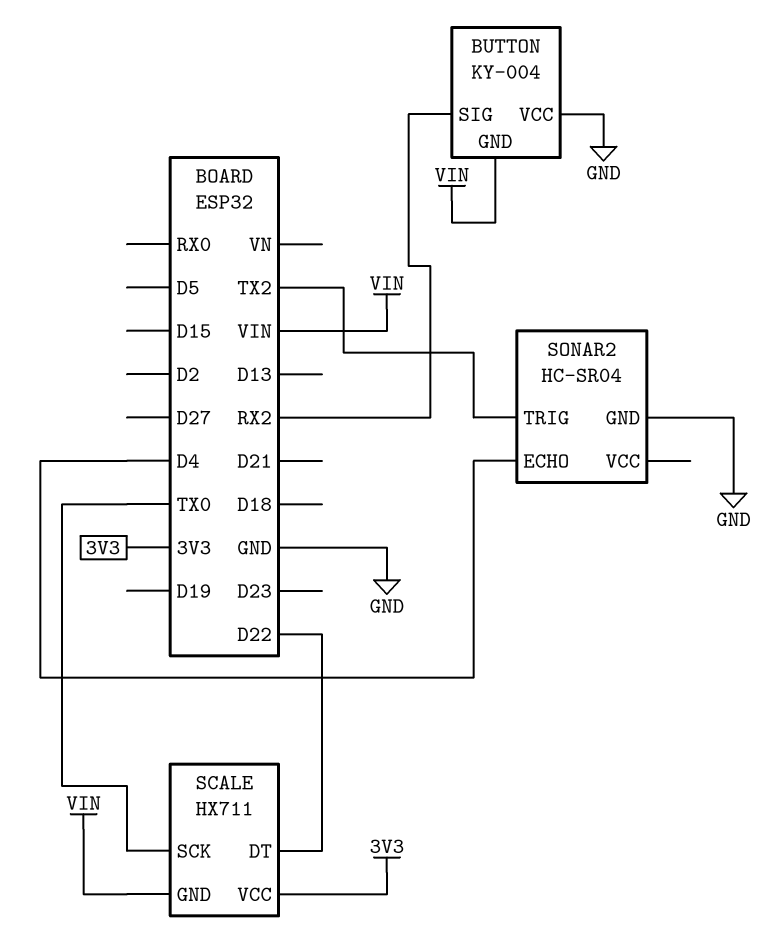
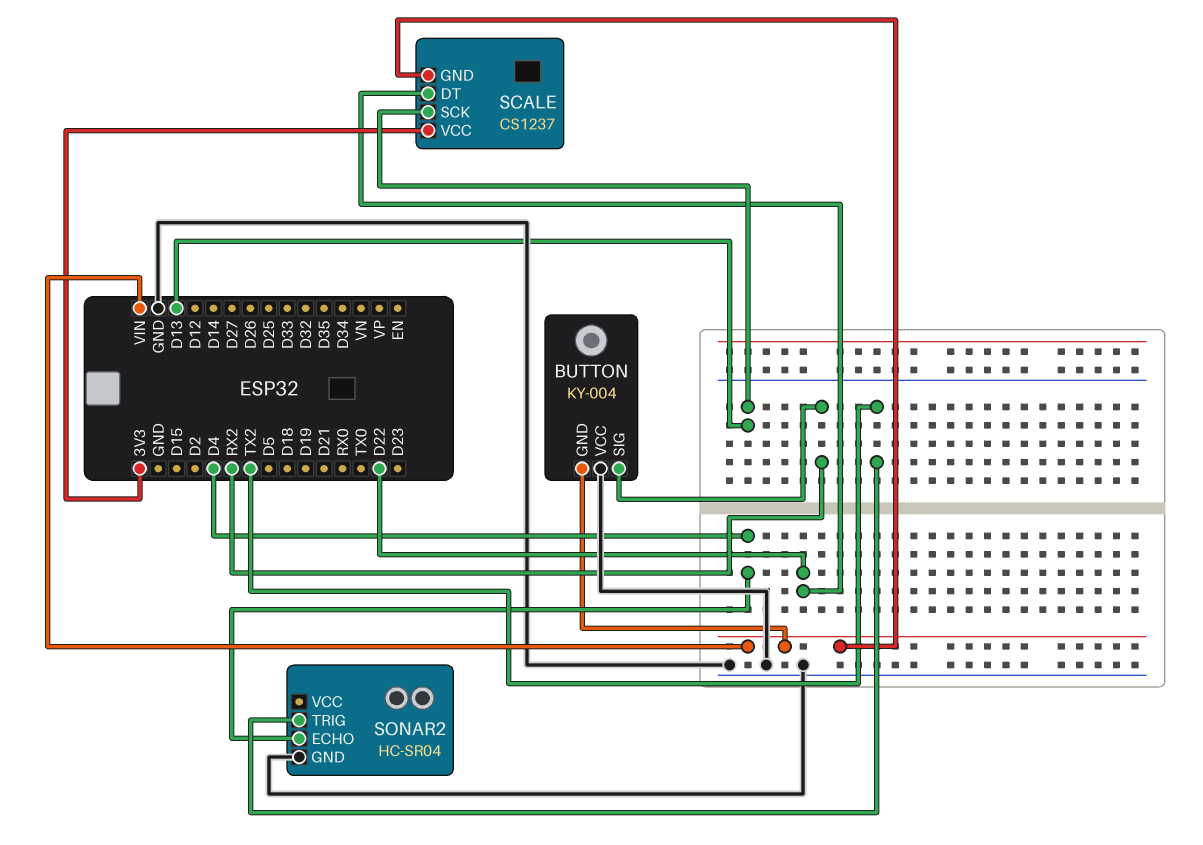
SCALE: HX711 -> CS1237
SCALE pin SCK: TX0 -> D13

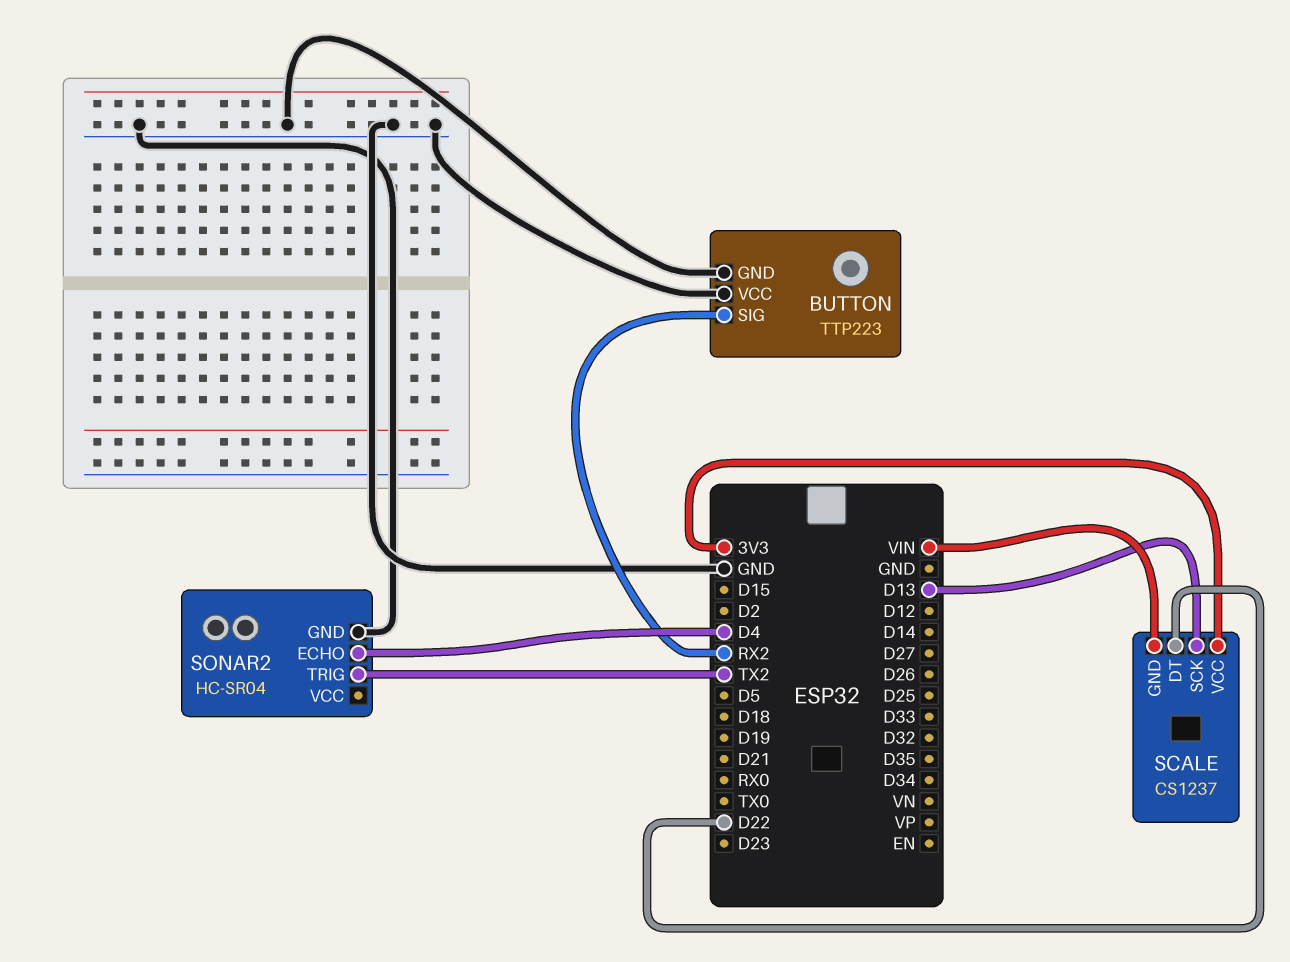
BUTTON: KY-004 -> TTP223
BUTTON pin GND: VIN -> GND

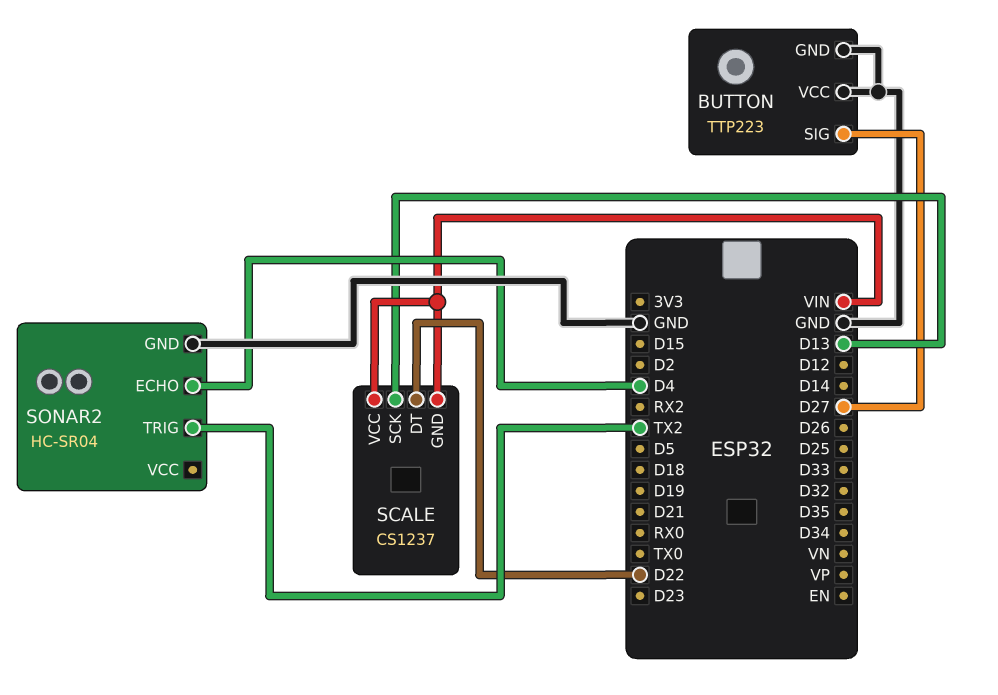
BUTTON pin SIG: RX2 -> D27
SCALE pin VCC: 3V3 -> VIN

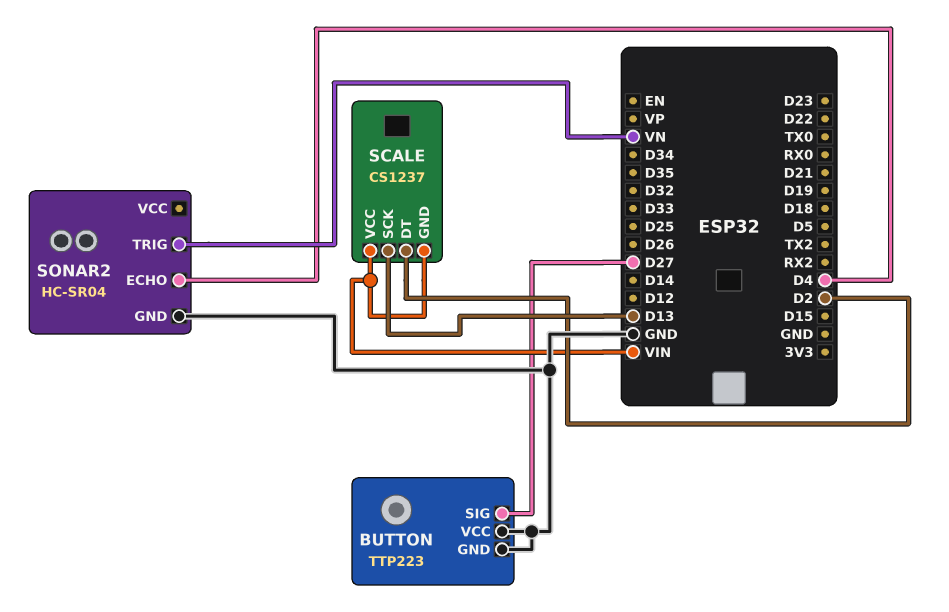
SCALE pin DT: D22 -> D2
SONAR2 pin TRIG: TX2 -> VN

